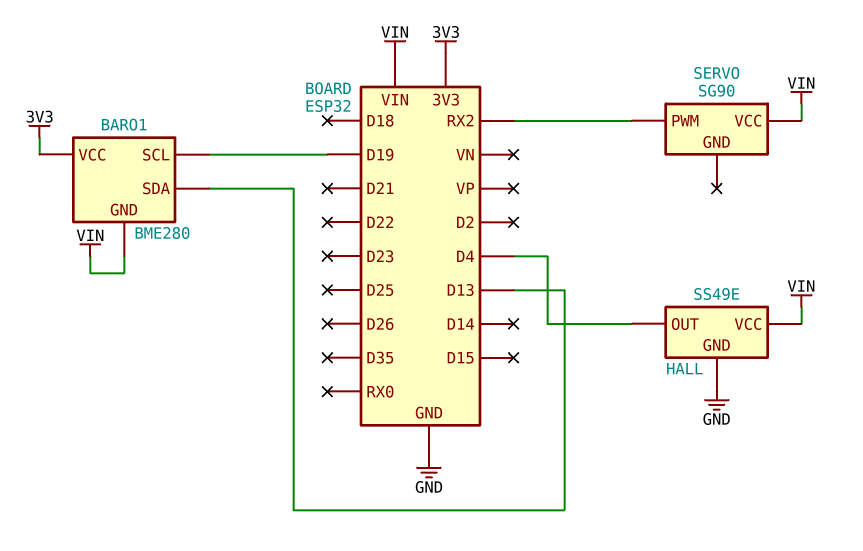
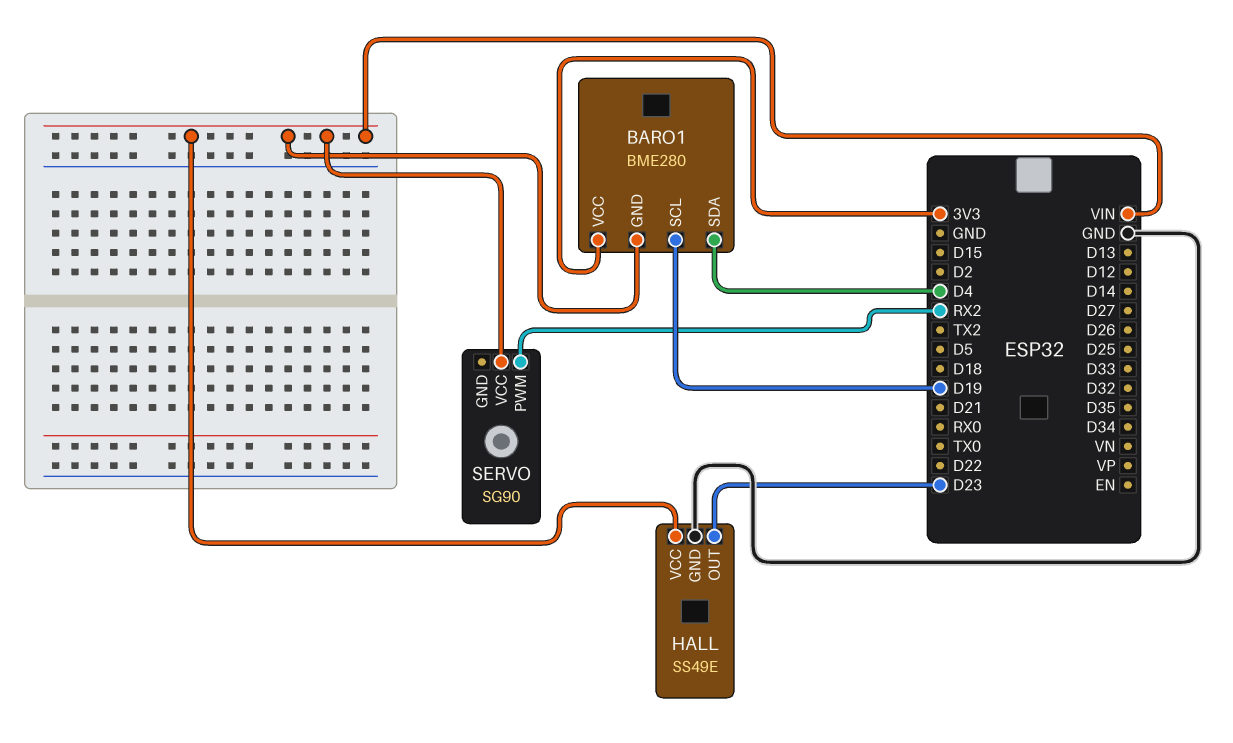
BARO1 pin SDA: D13 -> D4
HALL pin OUT: D4 -> D23

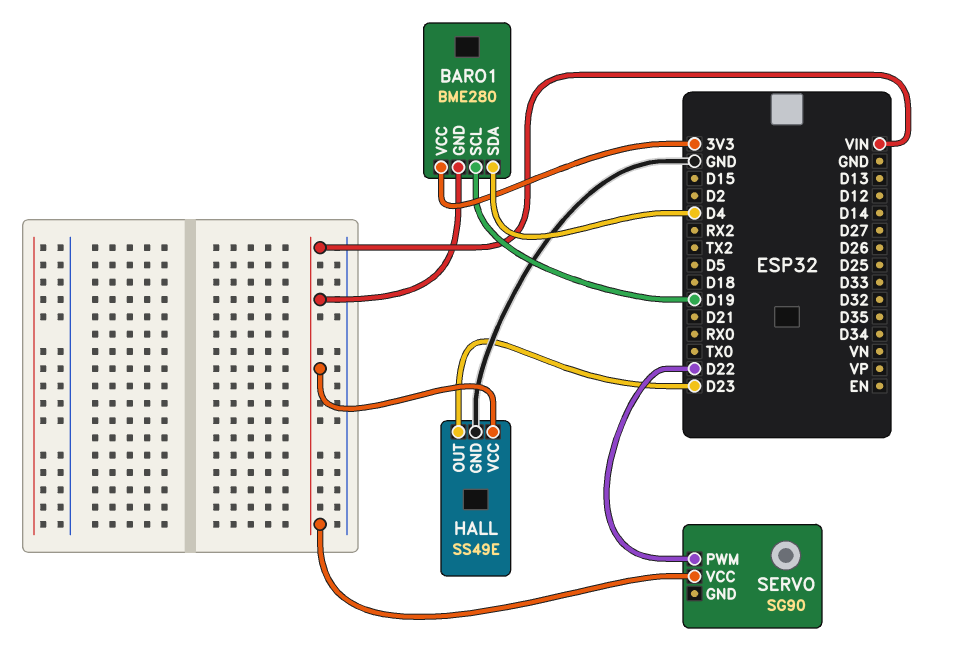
SERVO pin PWM: RX2 -> D22

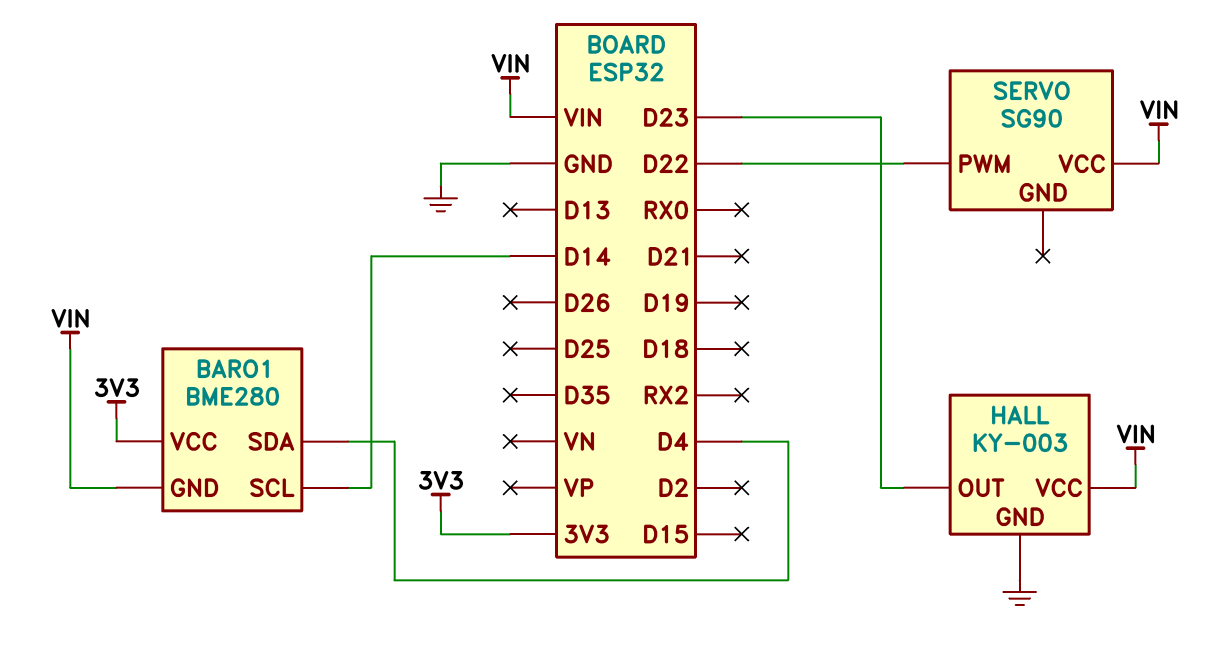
BARO1 pin SCL: D19 -> D14
HALL: SS49E -> KY-003

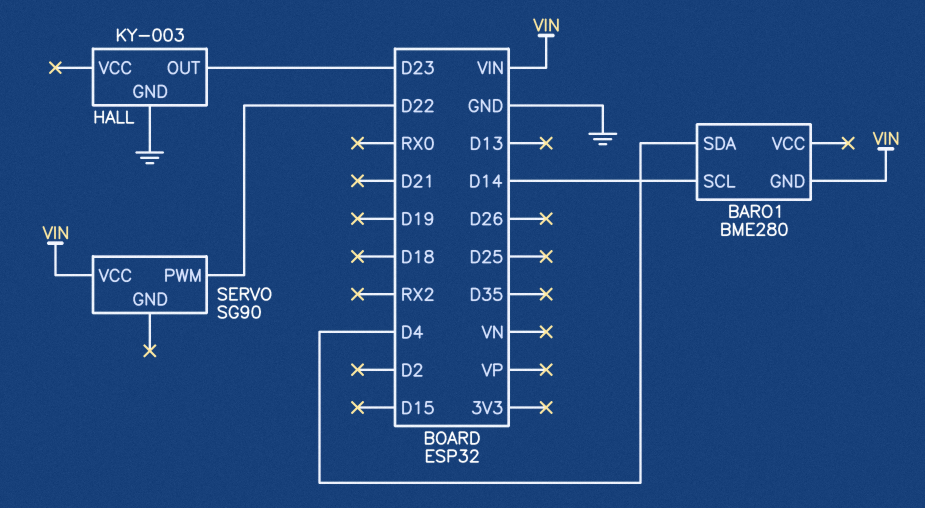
BARO1 pin VCC: 3V3 -> none
HALL pin VCC: VIN -> none

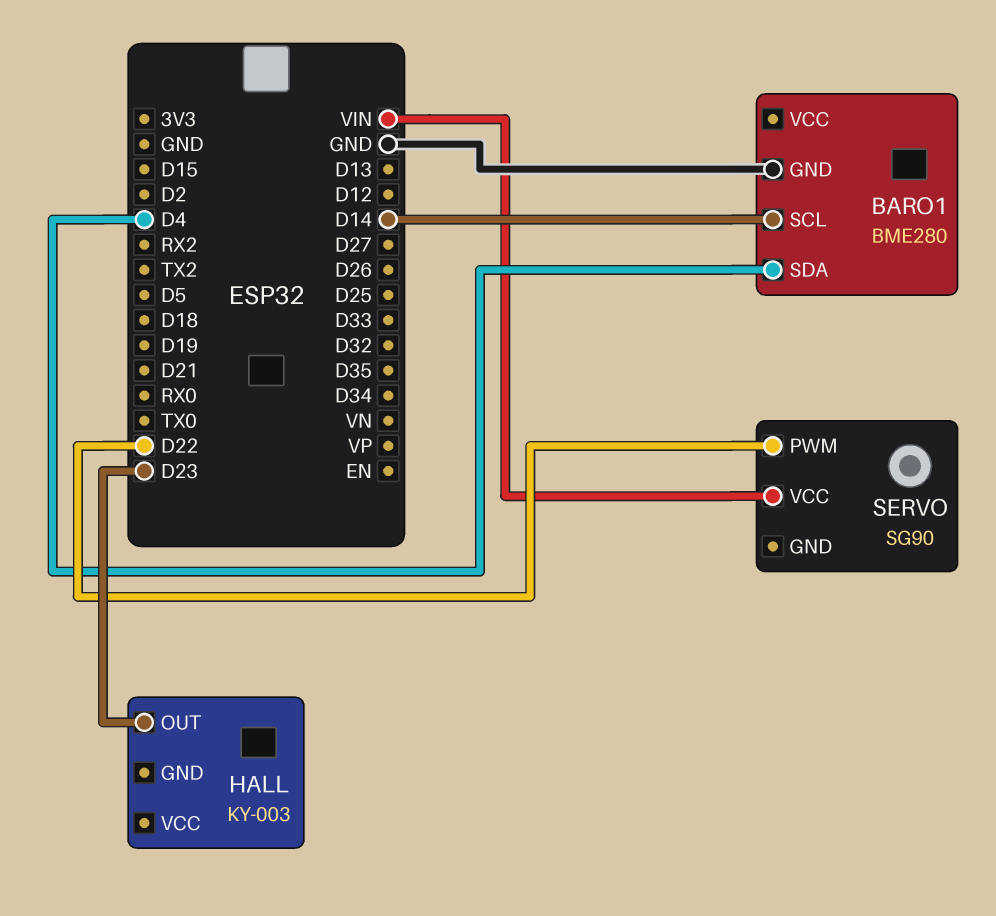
BARO1 pin GND: VIN -> GND
HALL pin GND: GND -> none

